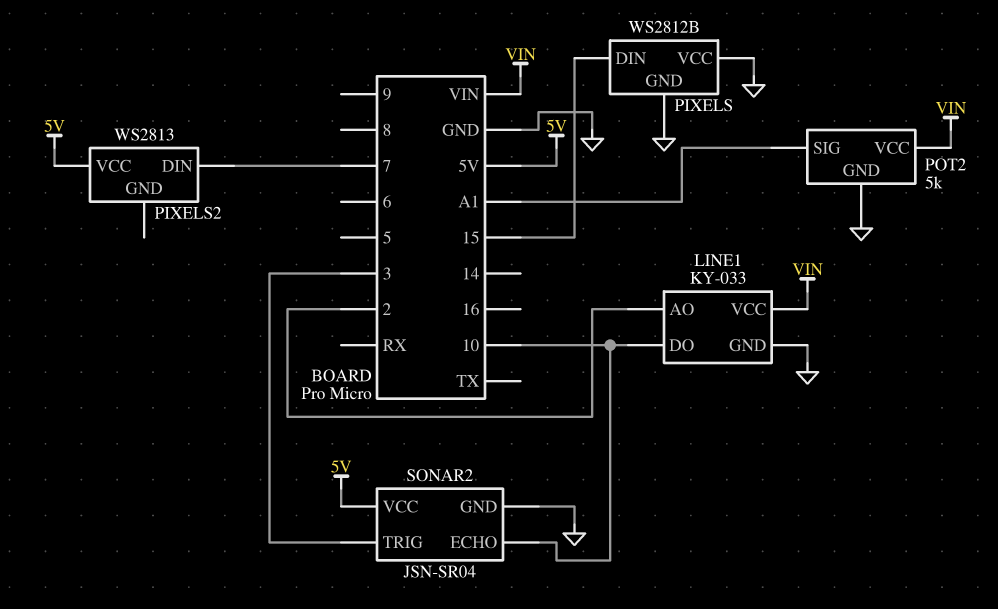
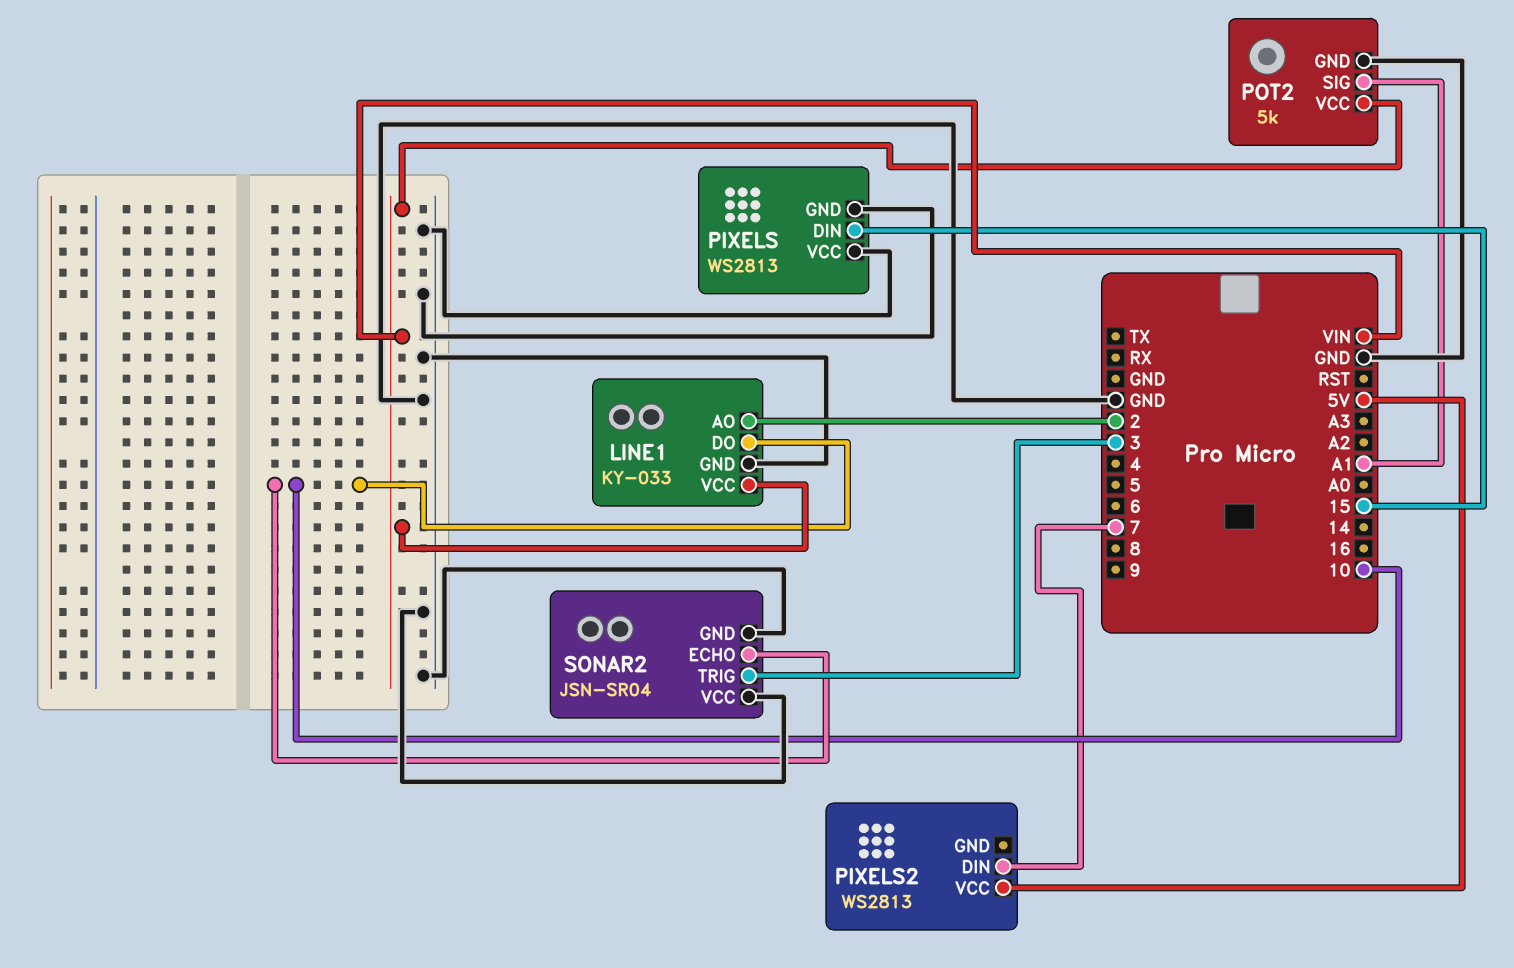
PIXELS: WS2812B -> WS2813
SONAR2 pin VCC: 5V -> GND

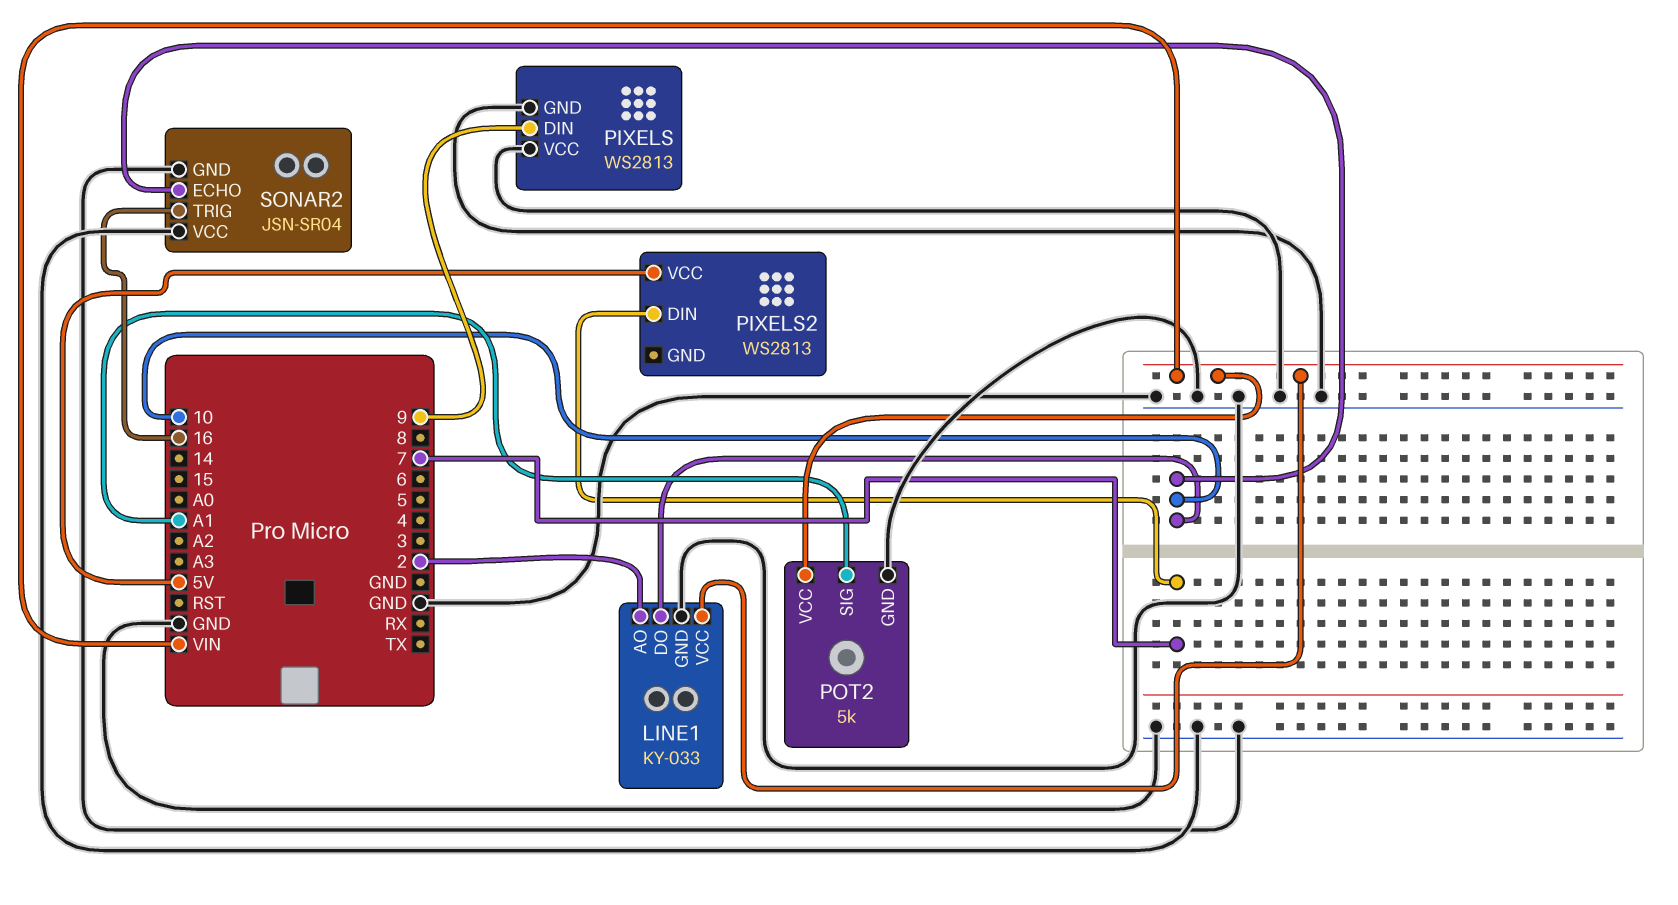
PIXELS pin DIN: 15 -> 9
SONAR2 pin TRIG: 3 -> 16

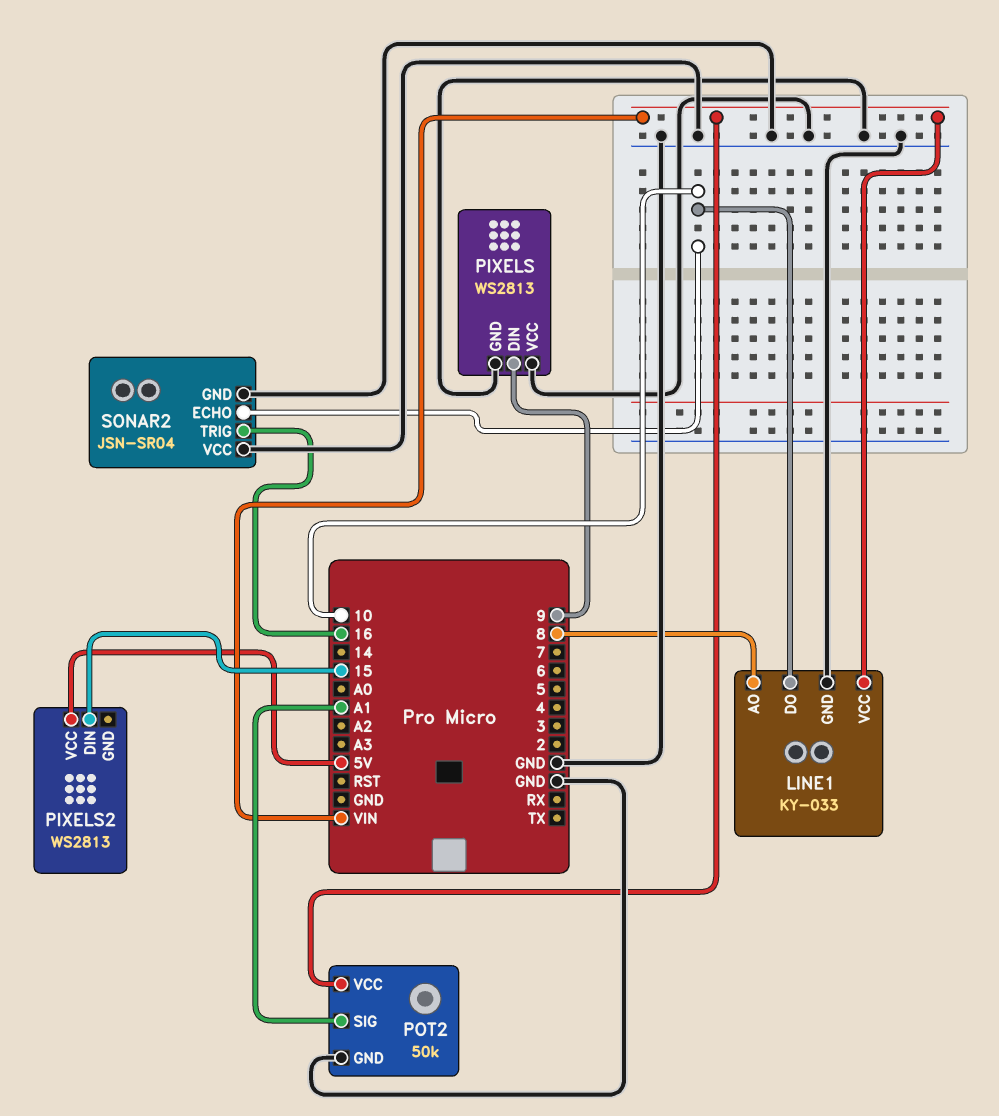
LINE1 pin AO: 2 -> 8
PIXELS2 pin DIN: 7 -> 15
POT2: 5k -> 50k

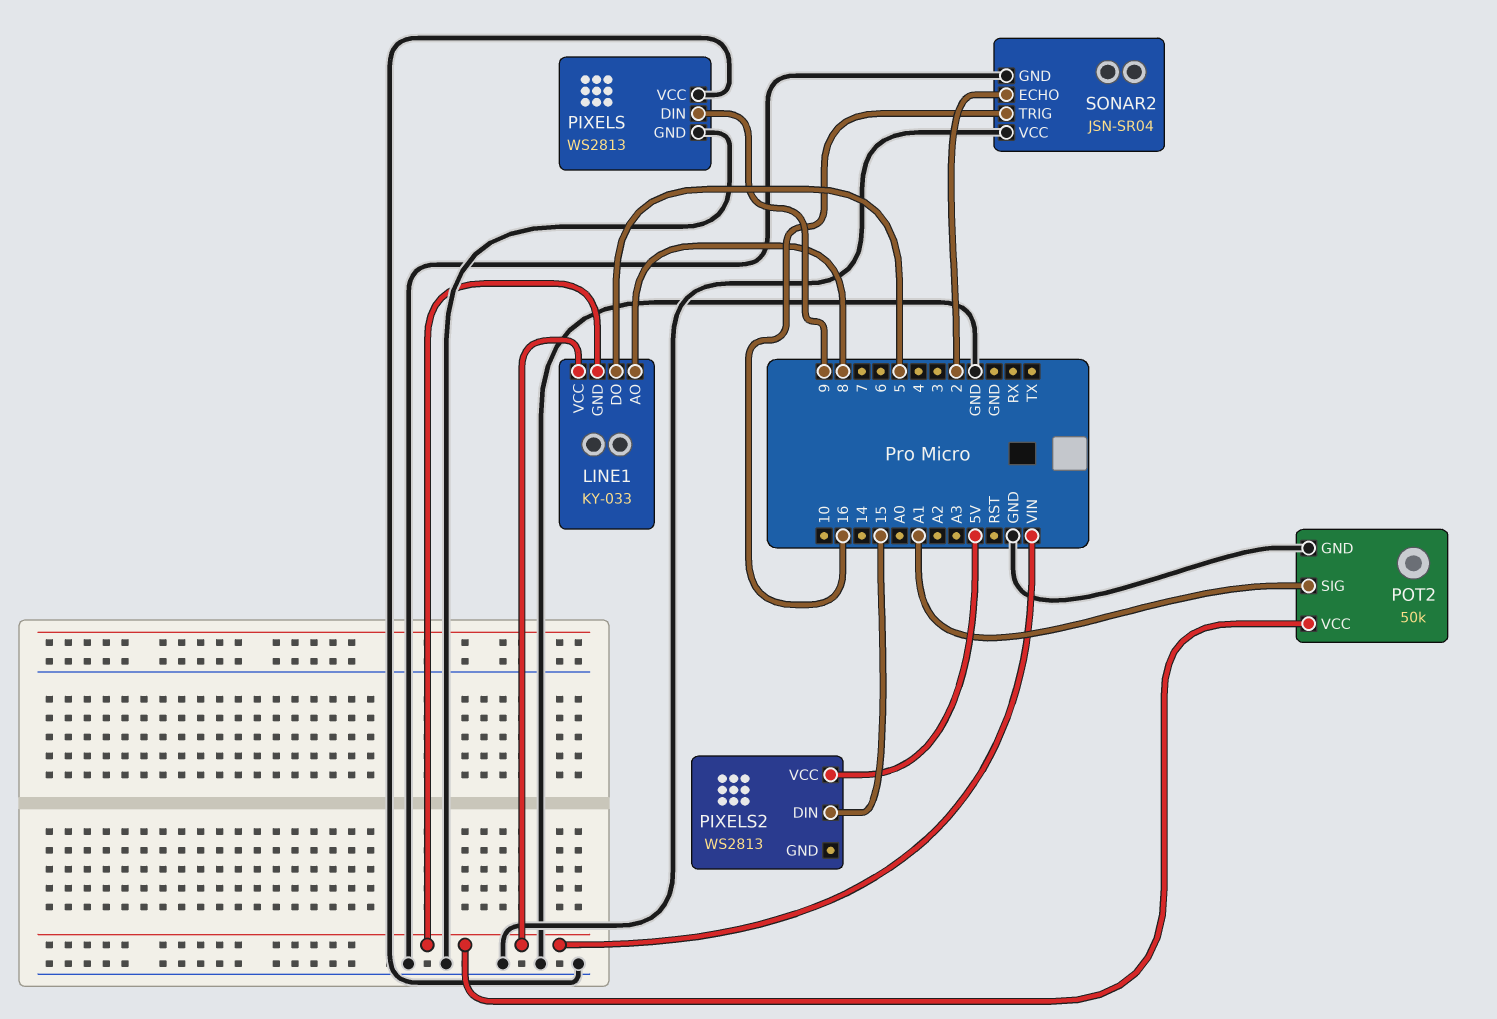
LINE1 pin DO: 10 -> 5
LINE1 pin GND: GND -> VIN
SONAR2 pin ECHO: 10 -> 2

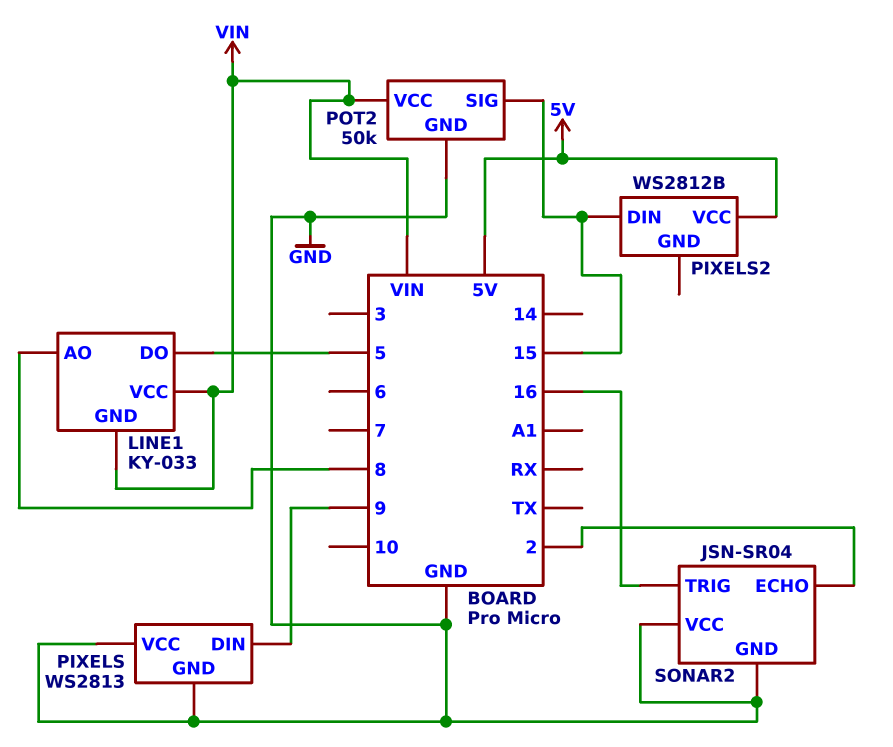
PIXELS2: WS2813 -> WS2812B
POT2 pin SIG: A1 -> 15

